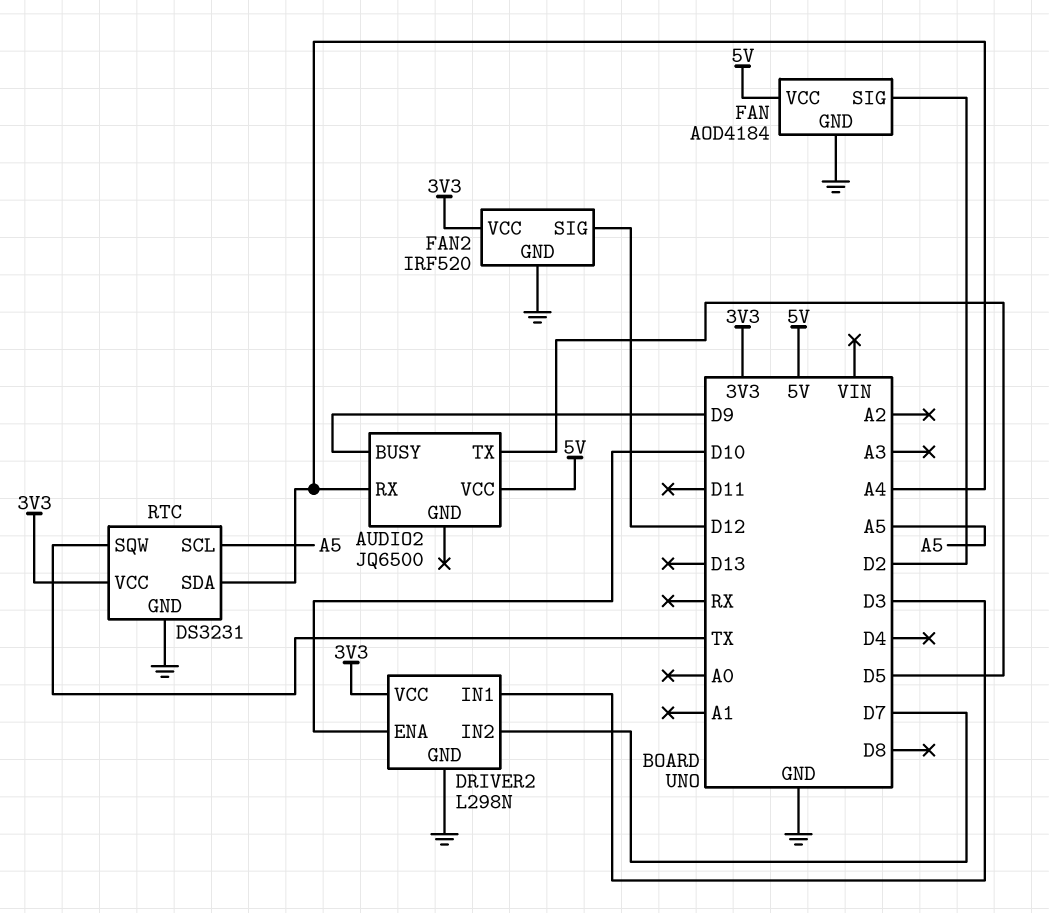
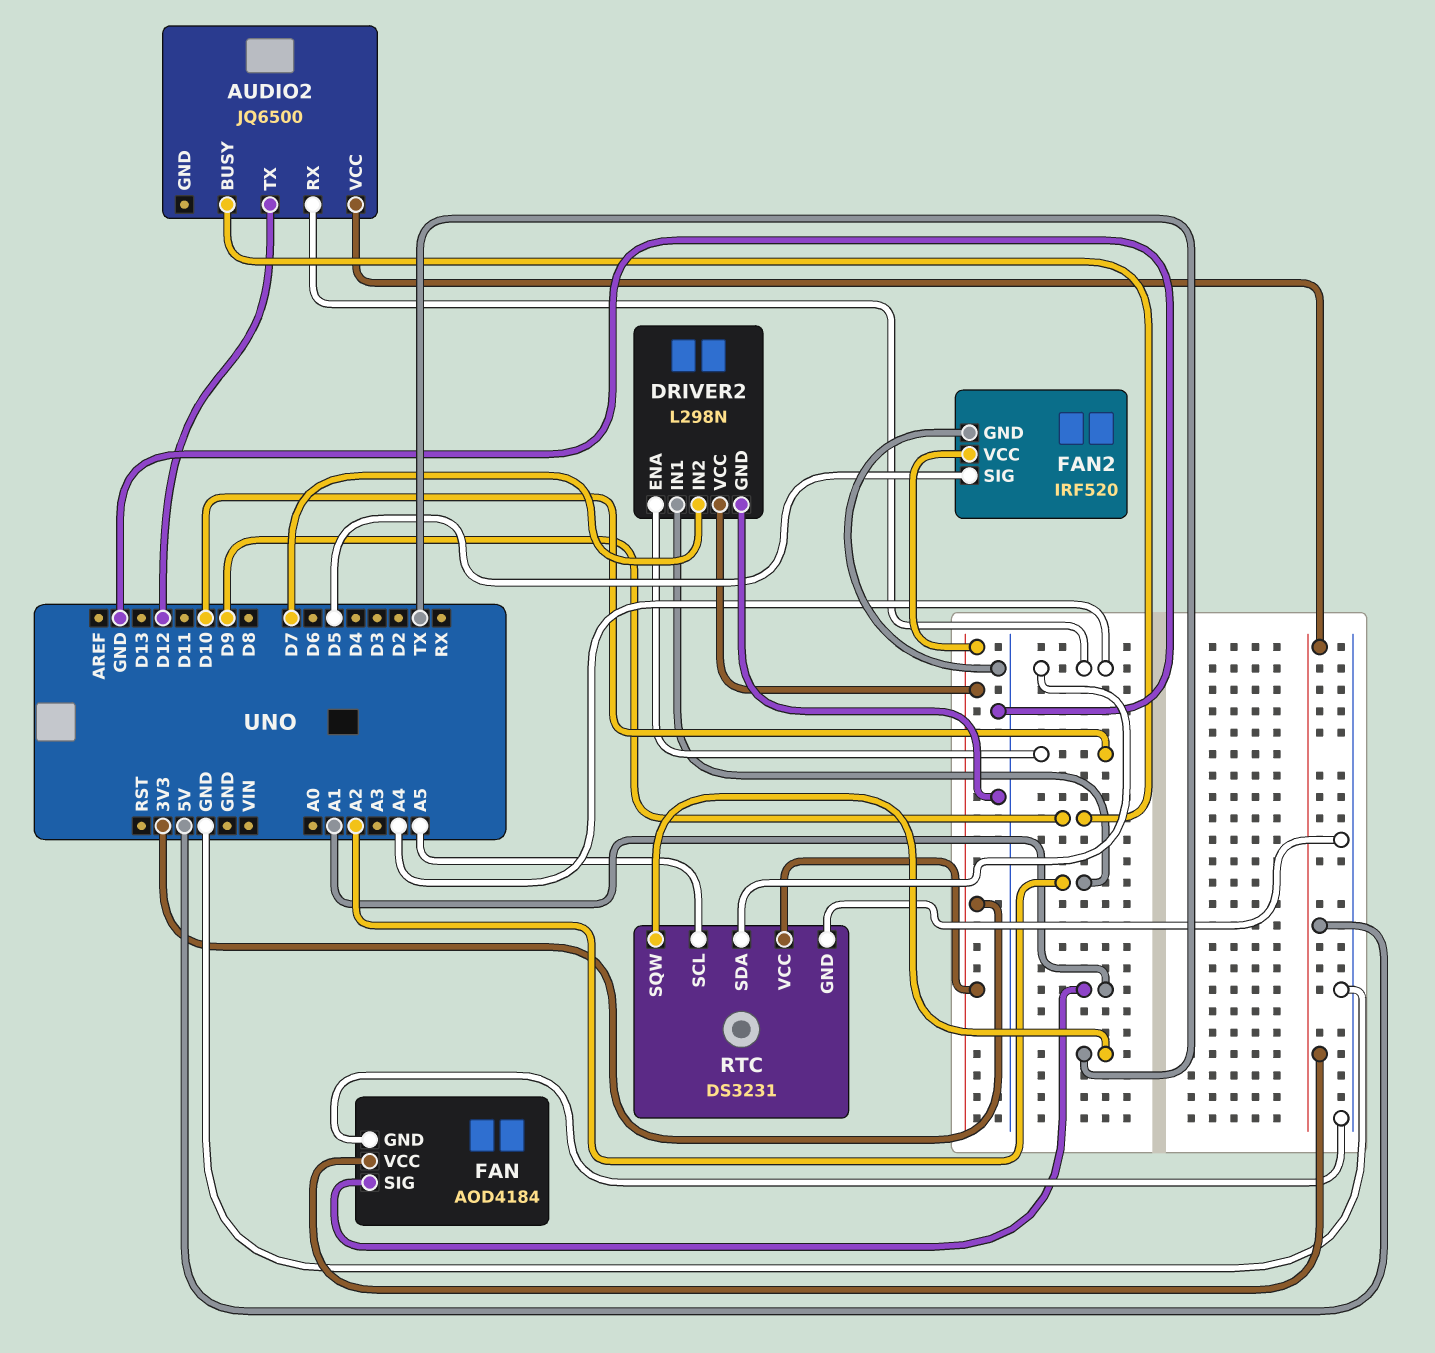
AUDIO2 pin TX: D5 -> D12
DRIVER2 pin IN1: D3 -> A2
FAN pin SIG: D2 -> A1
FAN2 pin SIG: D12 -> D5

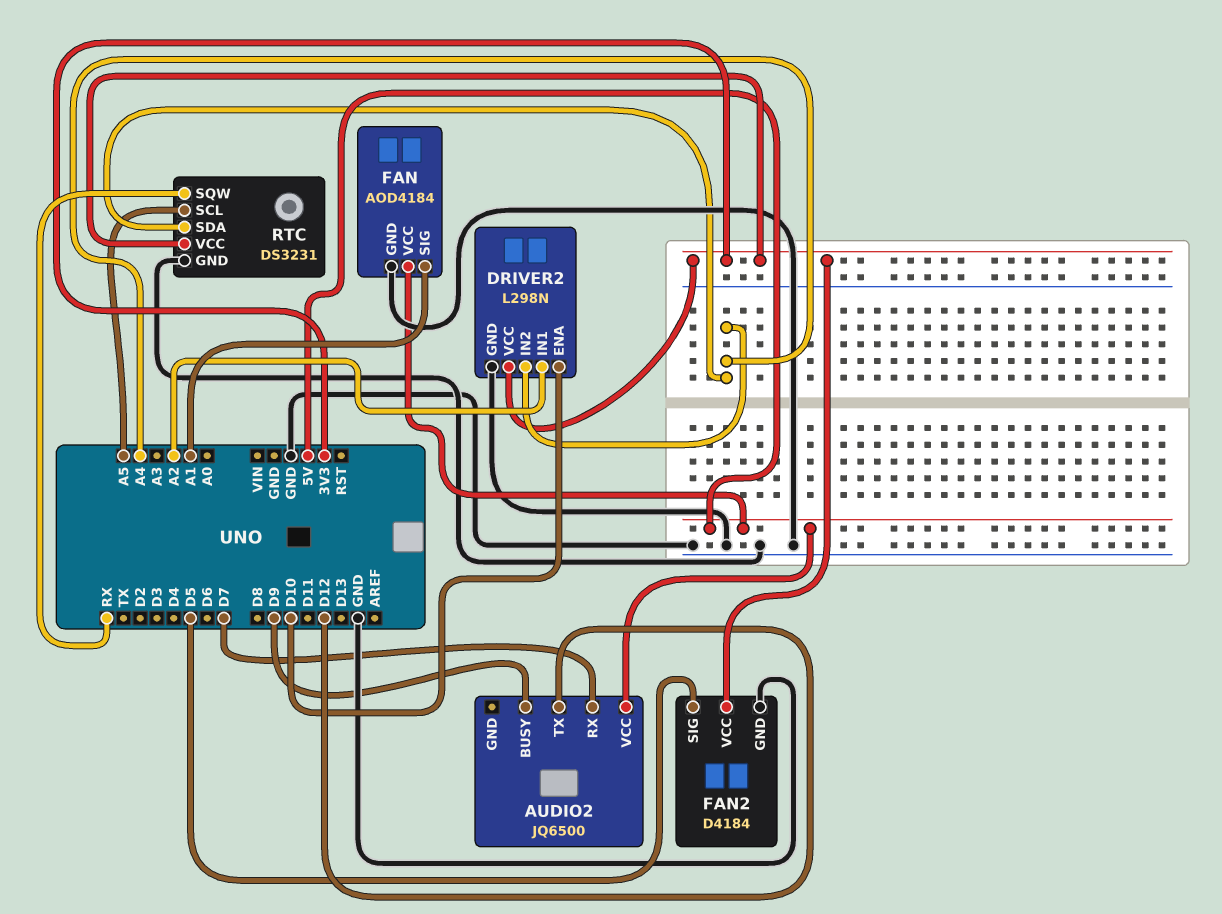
AUDIO2 pin RX: A4 -> D7
DRIVER2 pin IN2: D7 -> A4
FAN2: IRF520 -> D4184
RTC pin SQW: TX -> RX

